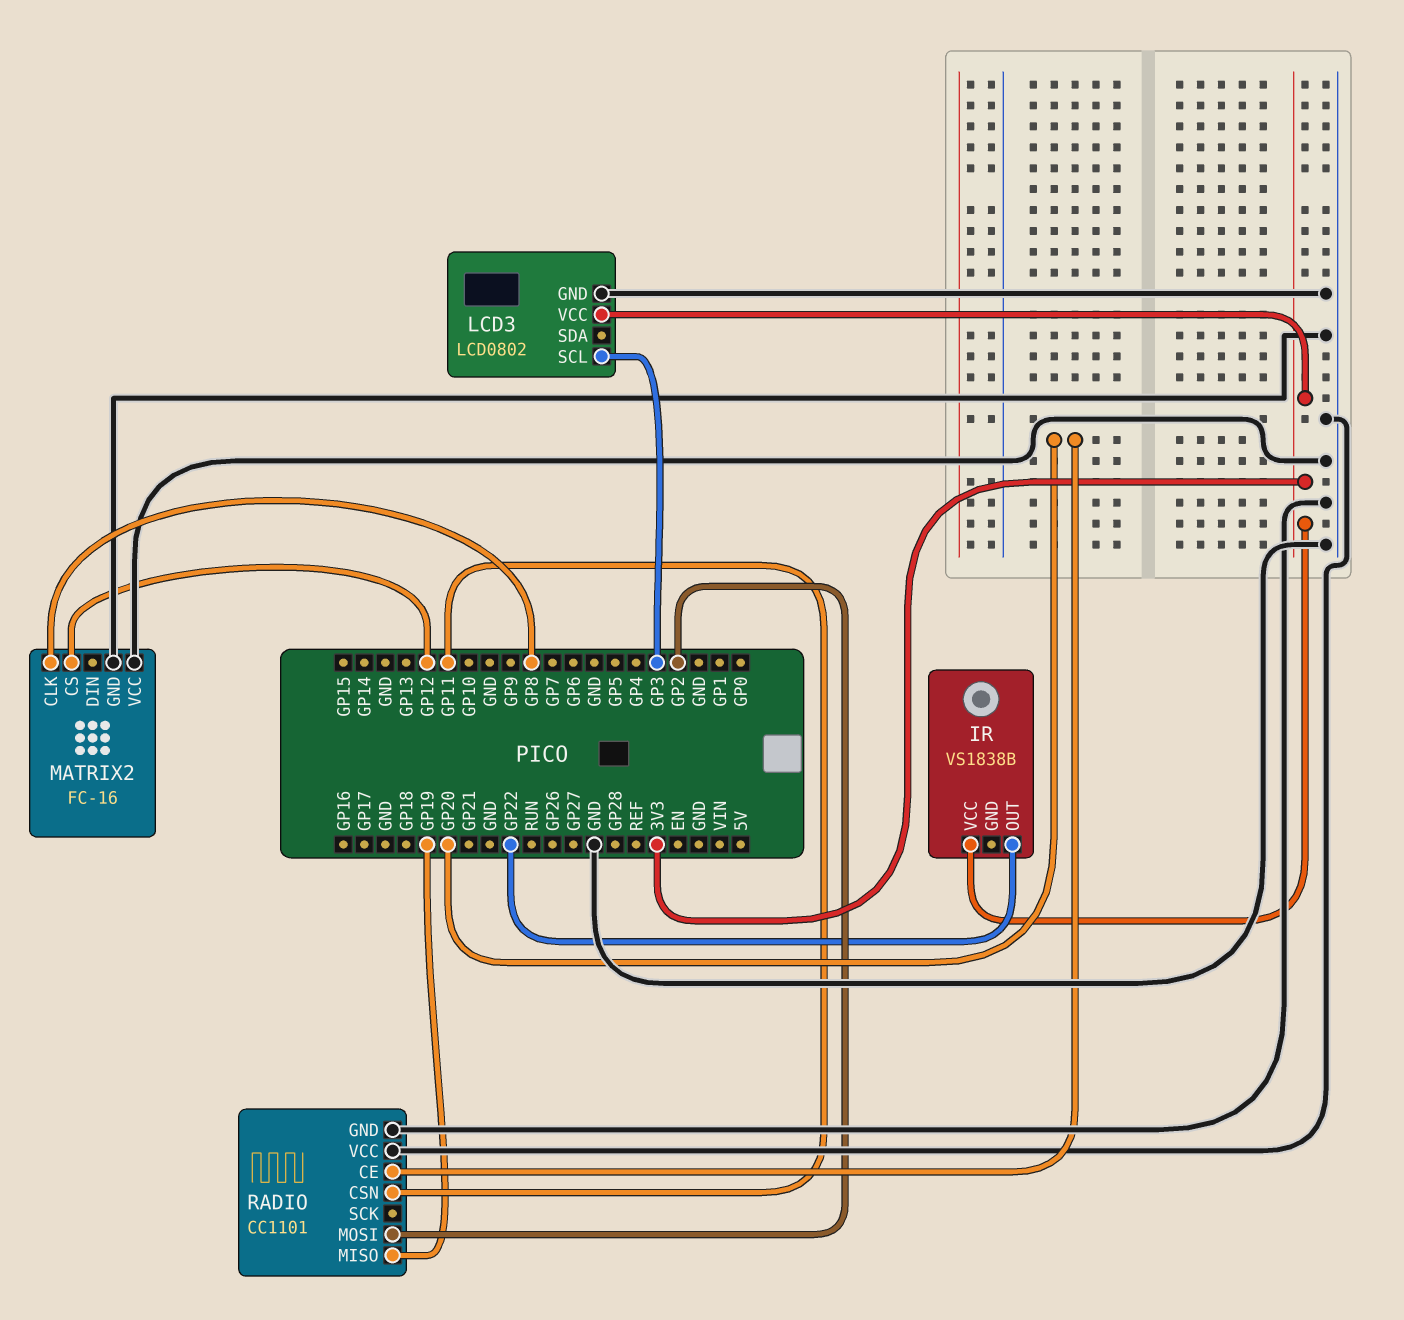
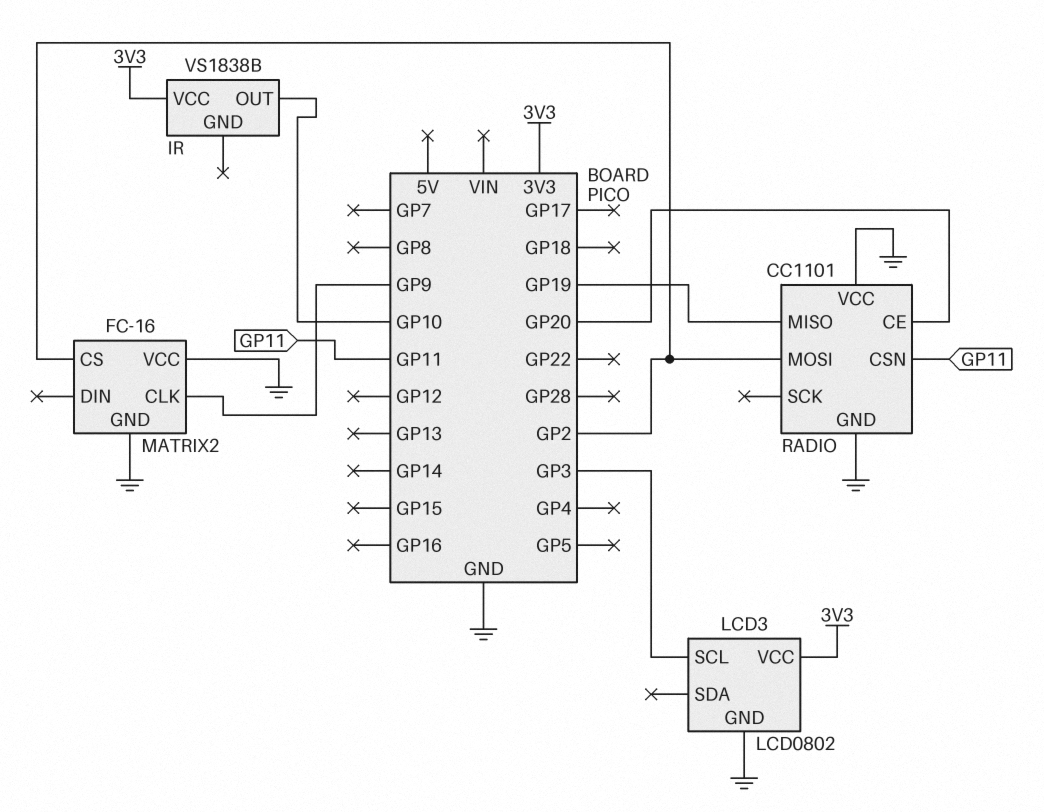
IR pin OUT: GP22 -> GP10
MATRIX2 pin CLK: GP8 -> GP9
MATRIX2 pin CS: GP12 -> GP2

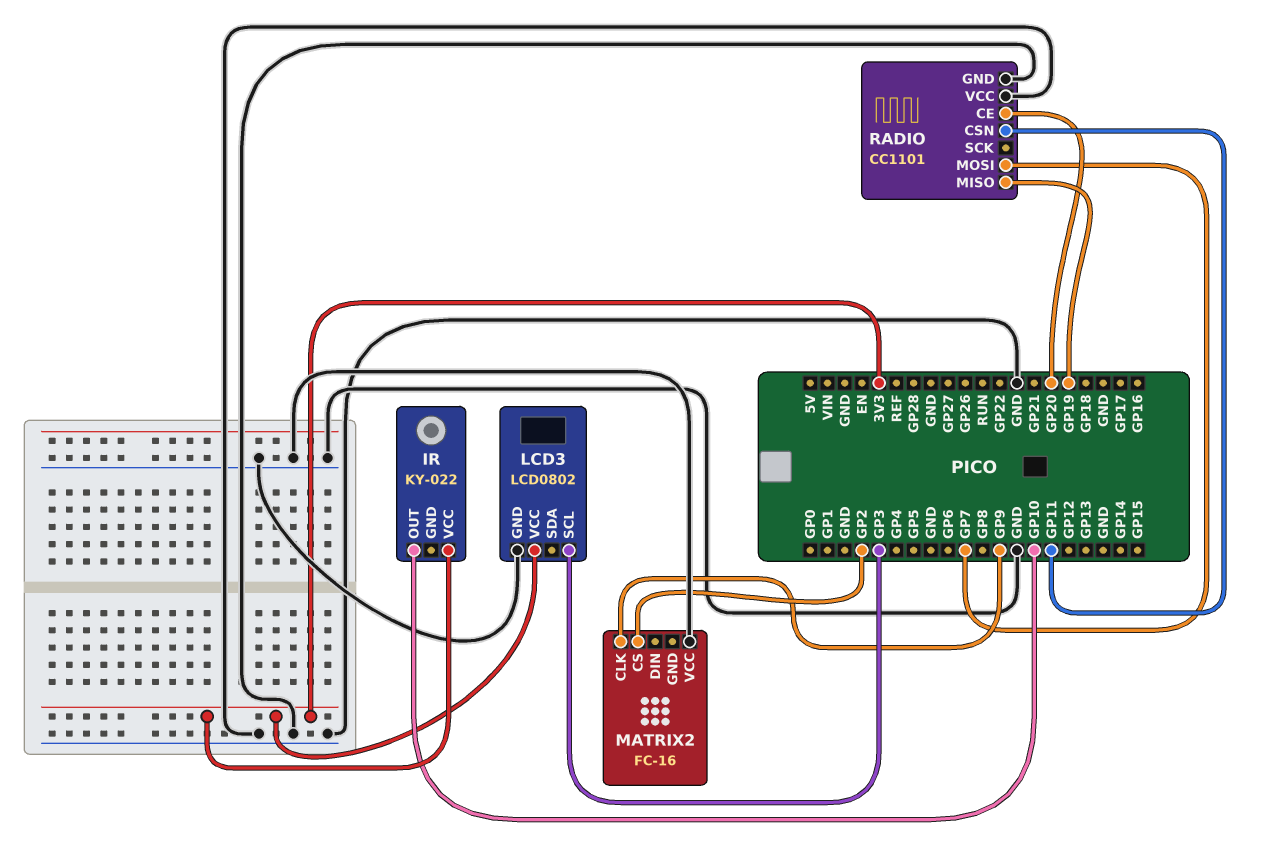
IR: VS1838B -> KY-022
MATRIX2 pin GND: GND -> none
RADIO pin MOSI: GP2 -> GP7

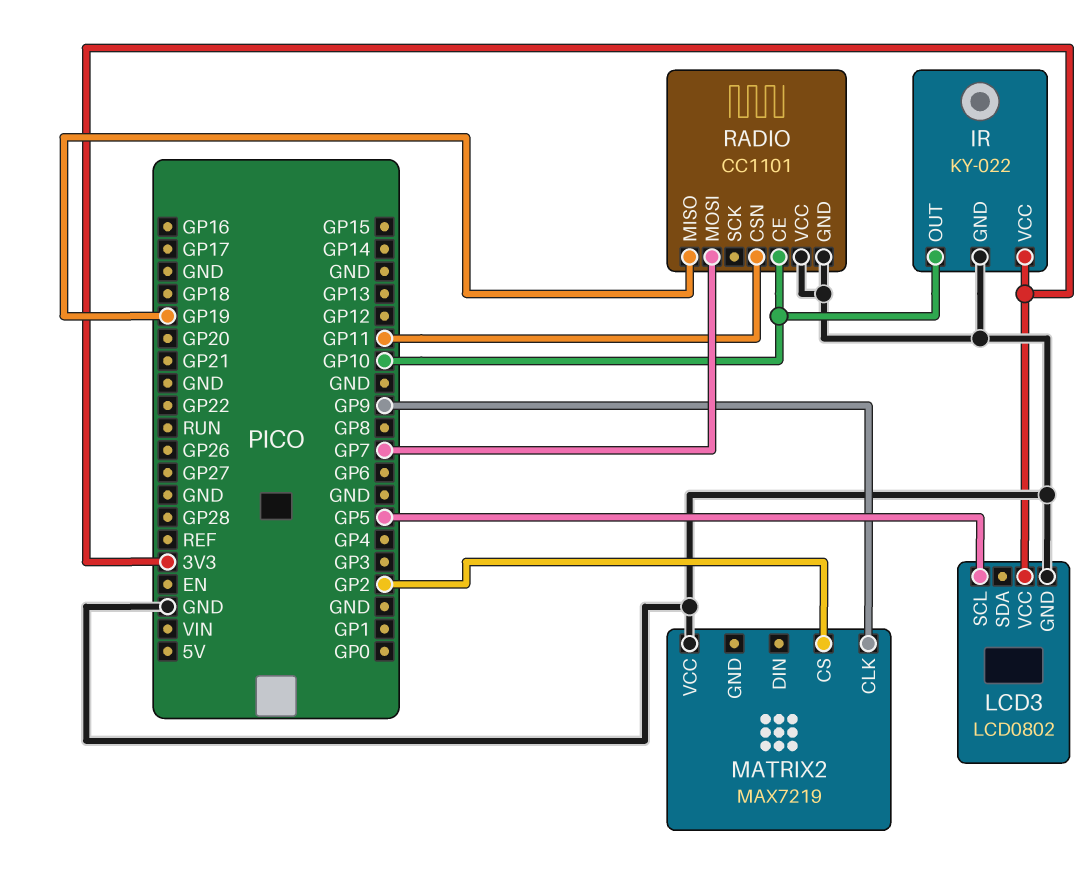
IR pin GND: none -> GND
LCD3 pin SCL: GP3 -> GP5
MATRIX2: FC-16 -> MAX7219
RADIO pin CE: GP20 -> GP10

